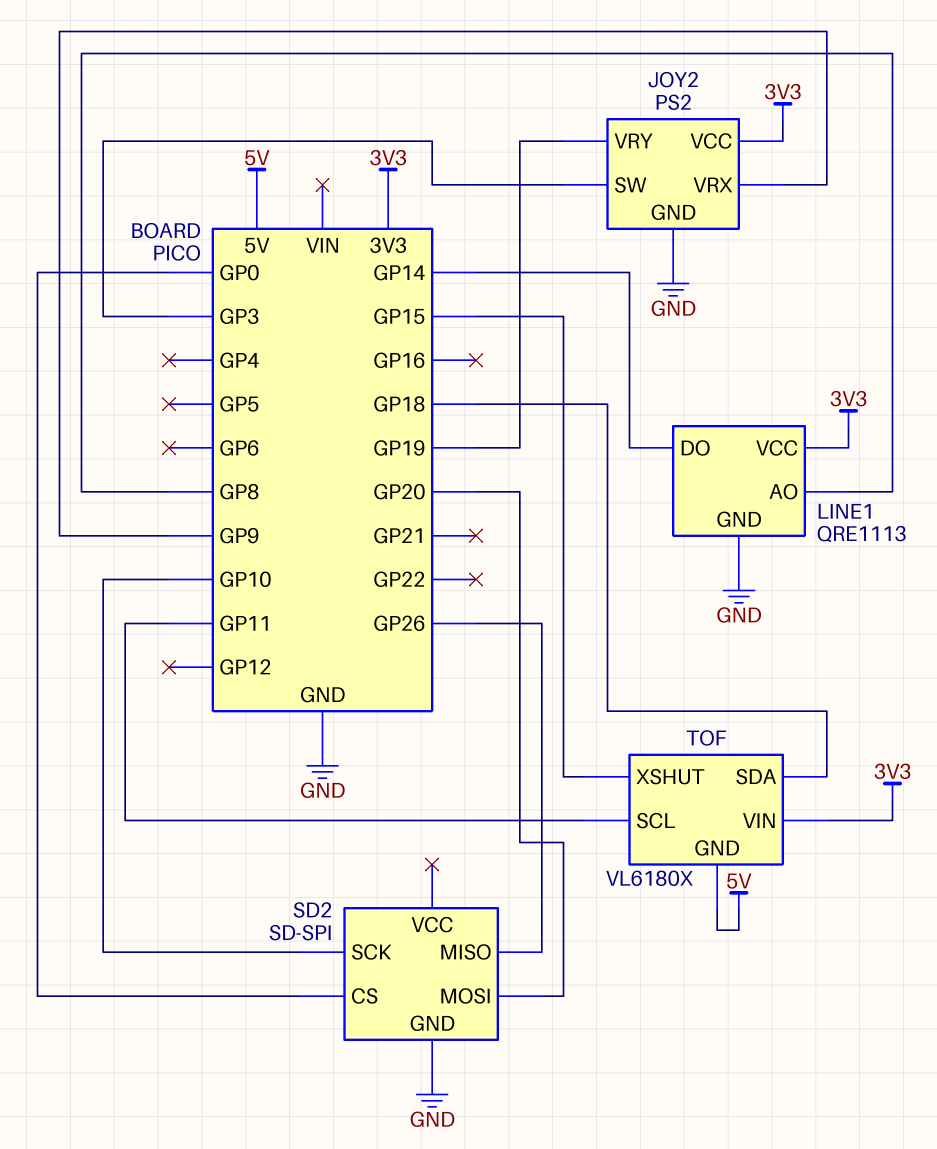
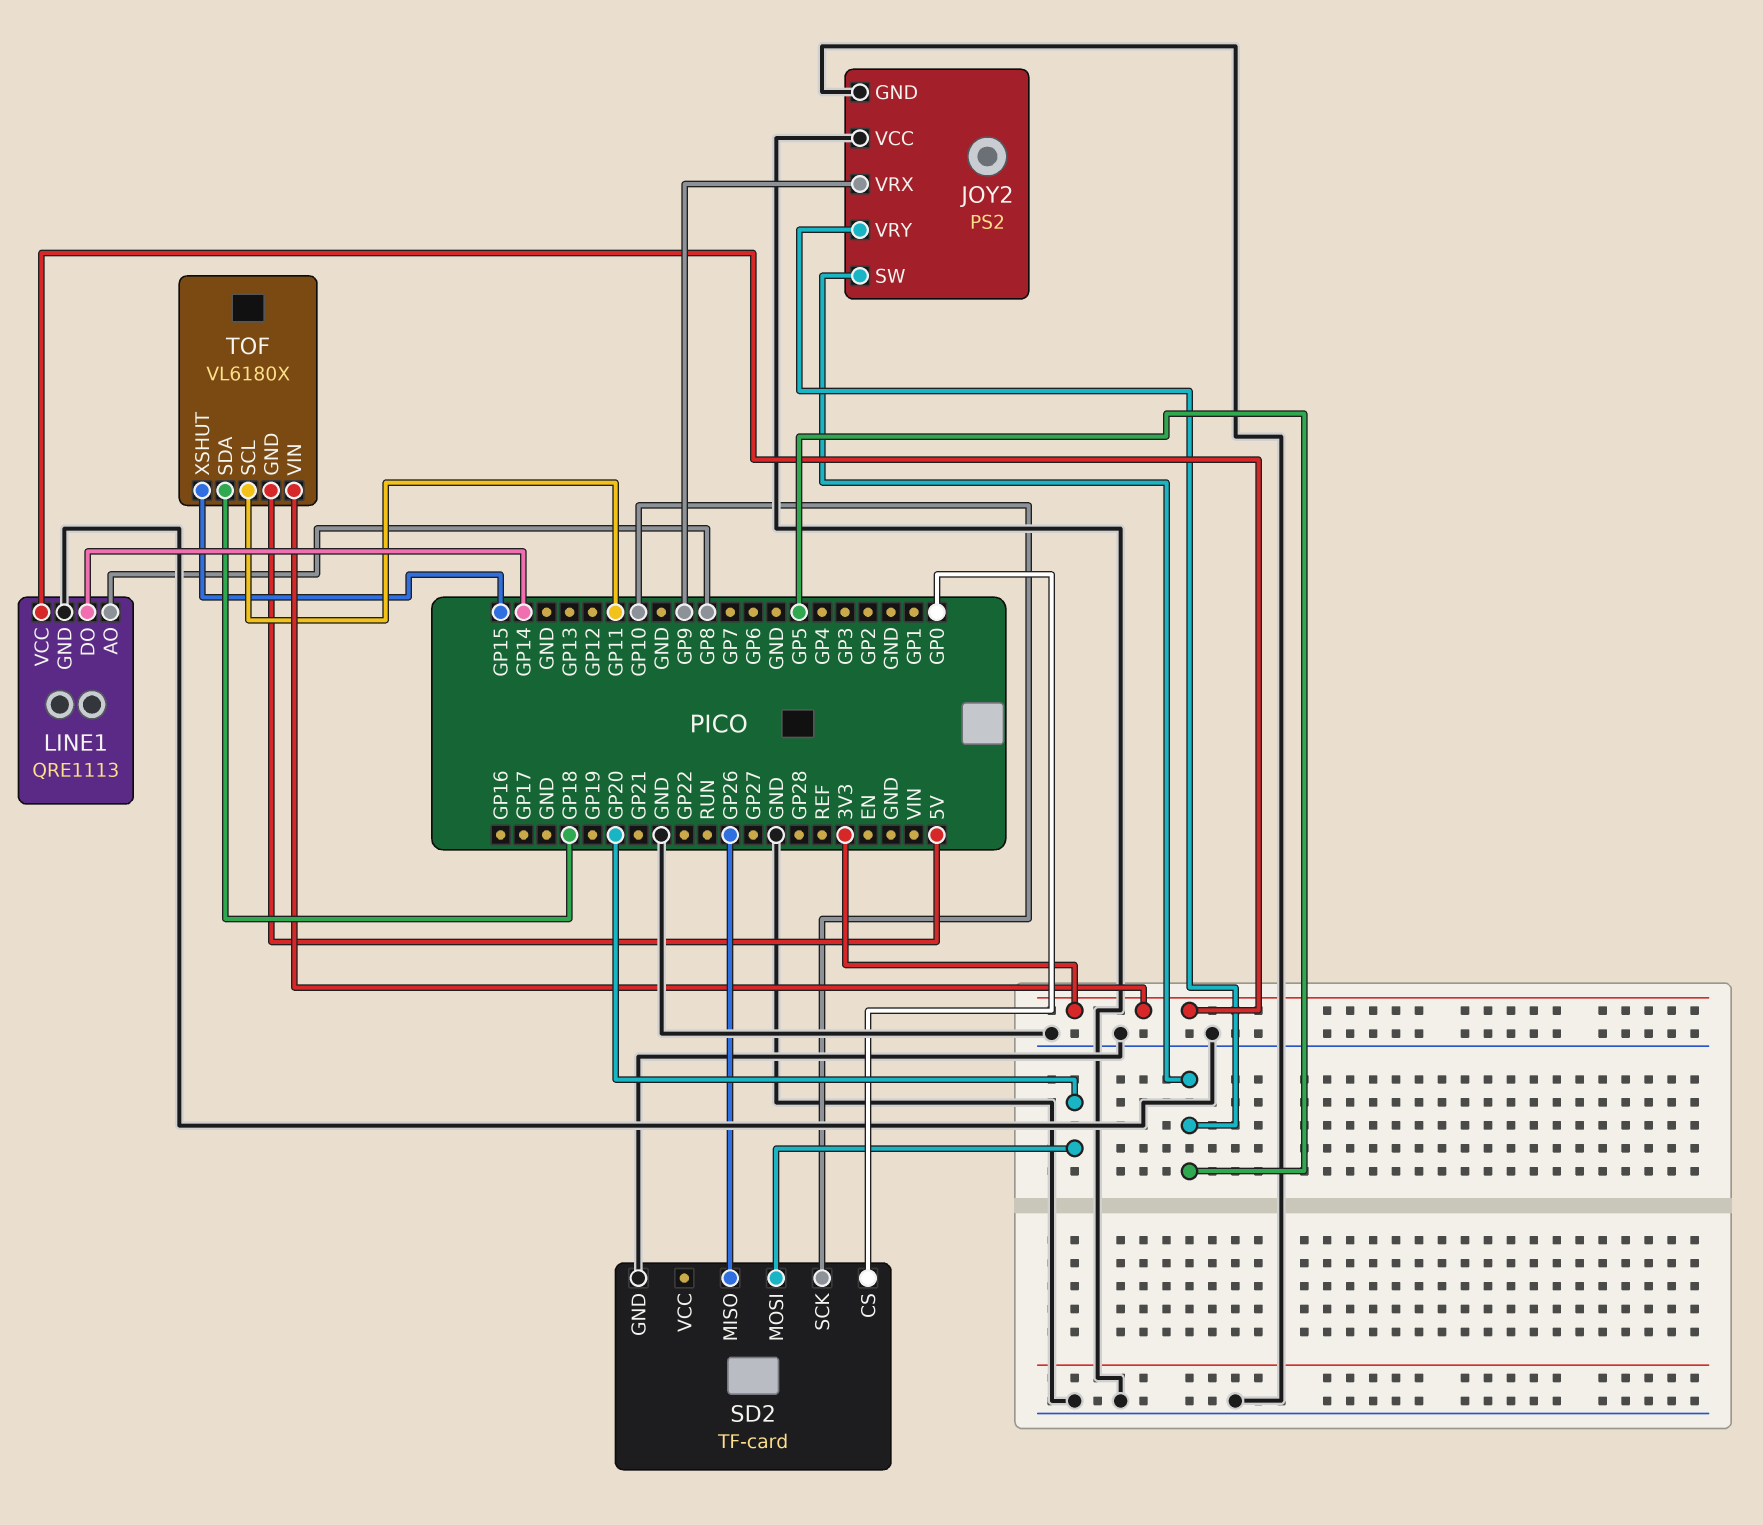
JOY2 pin SW: GP3 -> GP5
JOY2 pin VCC: 3V3 -> GND
JOY2 pin VRY: GP19 -> GP5
SD2: SD-SPI -> TF-card

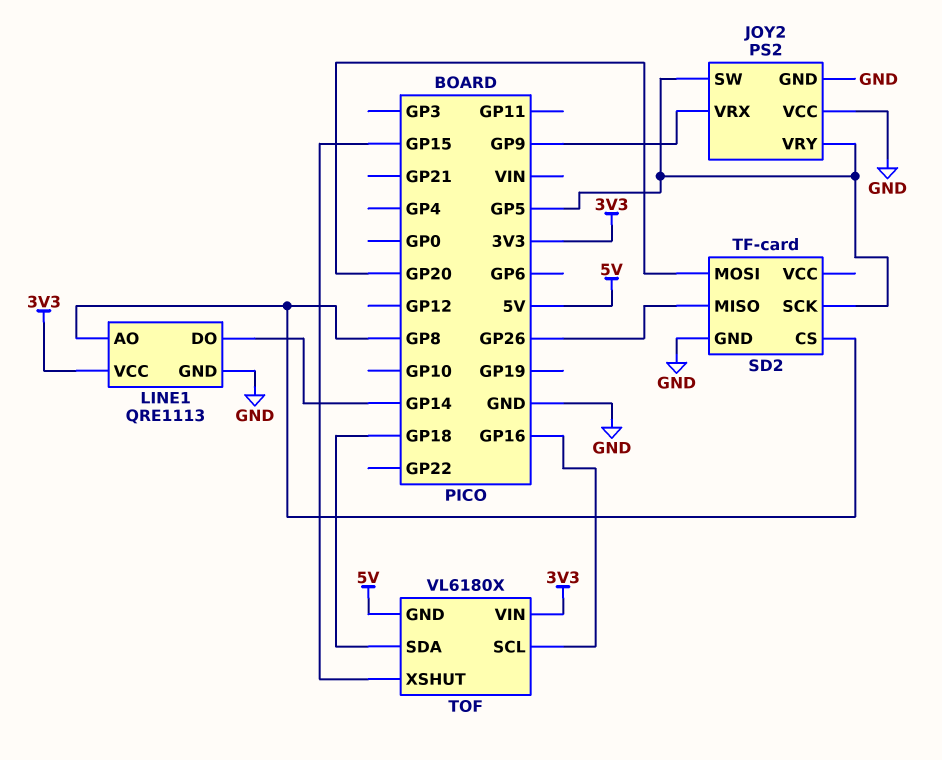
SD2 pin CS: GP0 -> GP8
SD2 pin SCK: GP10 -> GP5
TOF pin SCL: GP11 -> GP16

